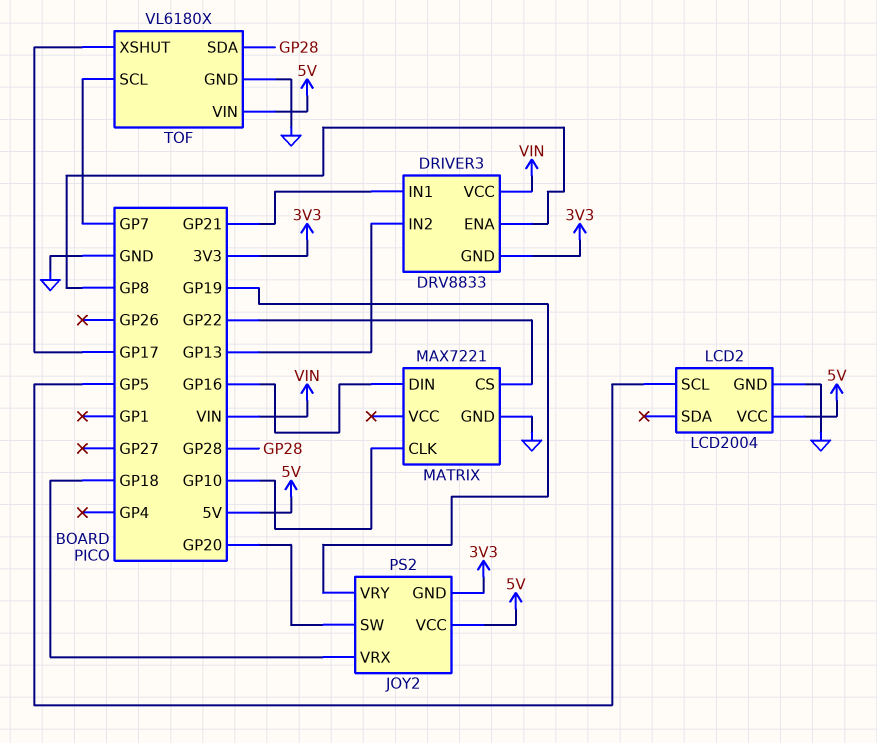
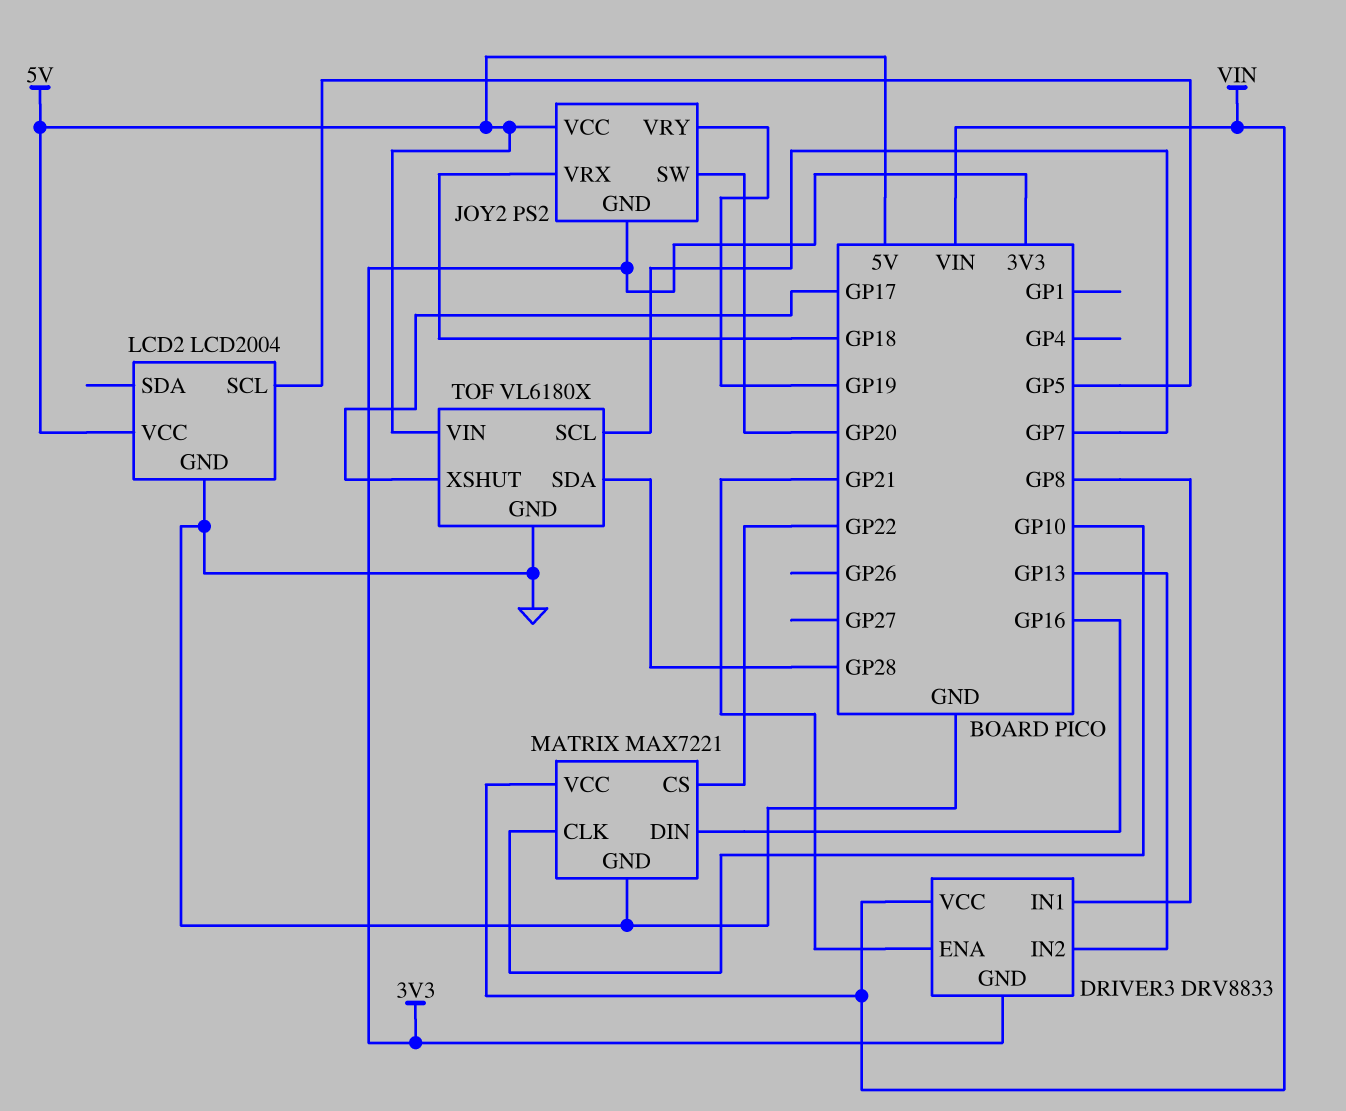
DRIVER3 pin ENA: GP8 -> GP21
DRIVER3 pin IN1: GP21 -> GP8
MATRIX pin VCC: none -> VIN

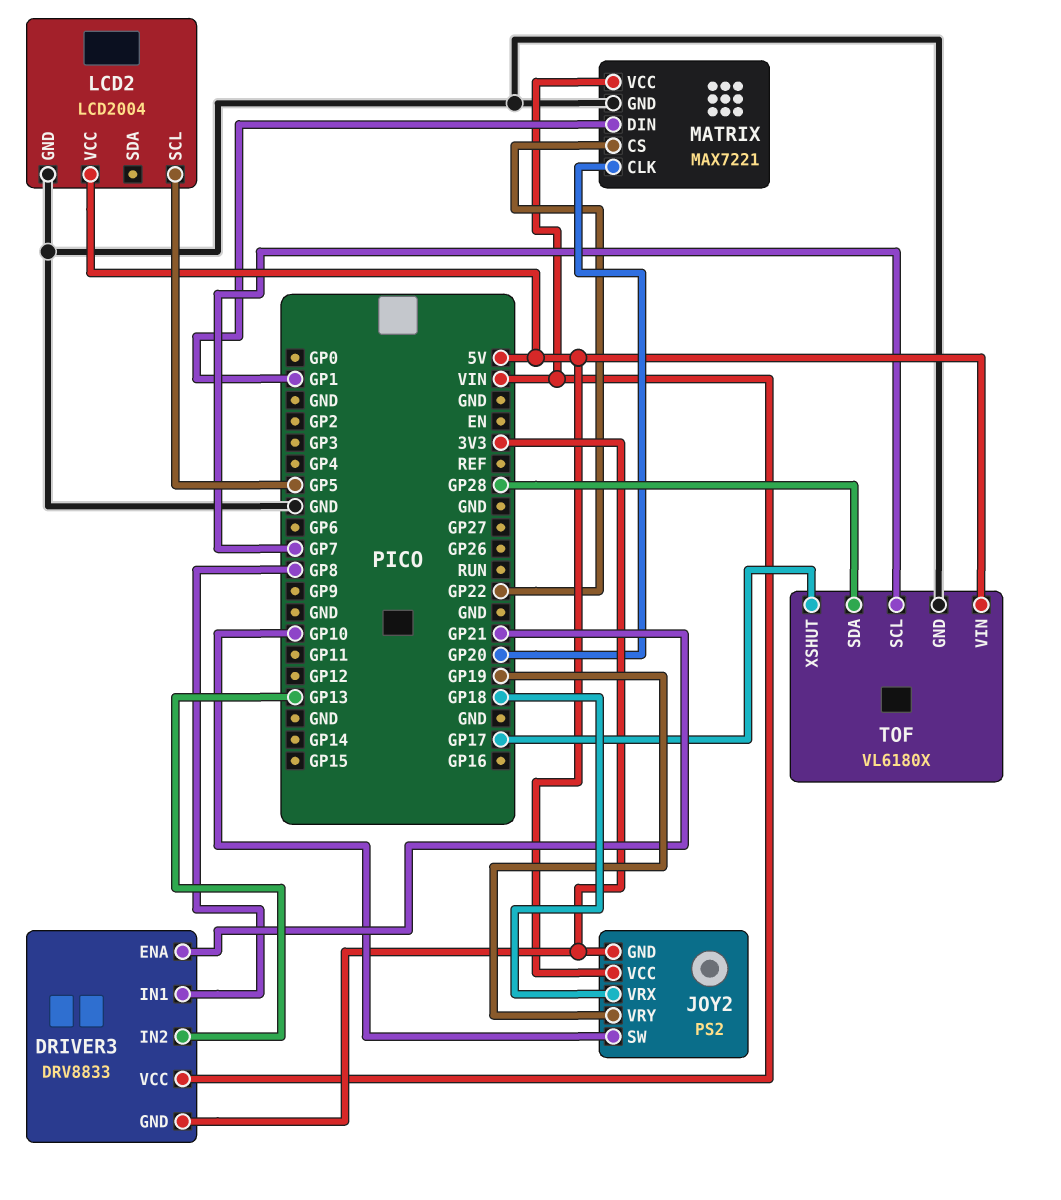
JOY2 pin SW: GP20 -> GP10
MATRIX pin CLK: GP10 -> GP20
MATRIX pin DIN: GP16 -> GP1

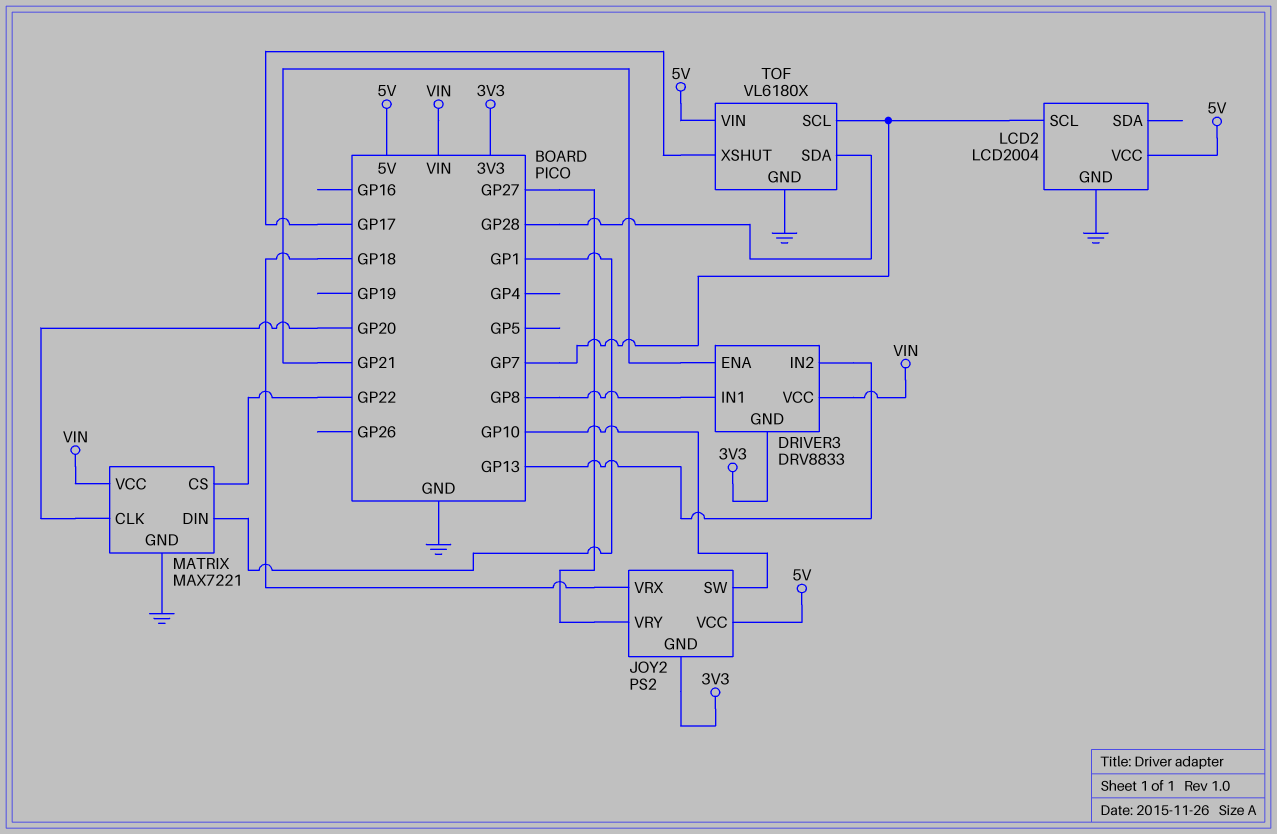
JOY2 pin VRY: GP19 -> GP27
LCD2 pin SCL: GP5 -> GP7

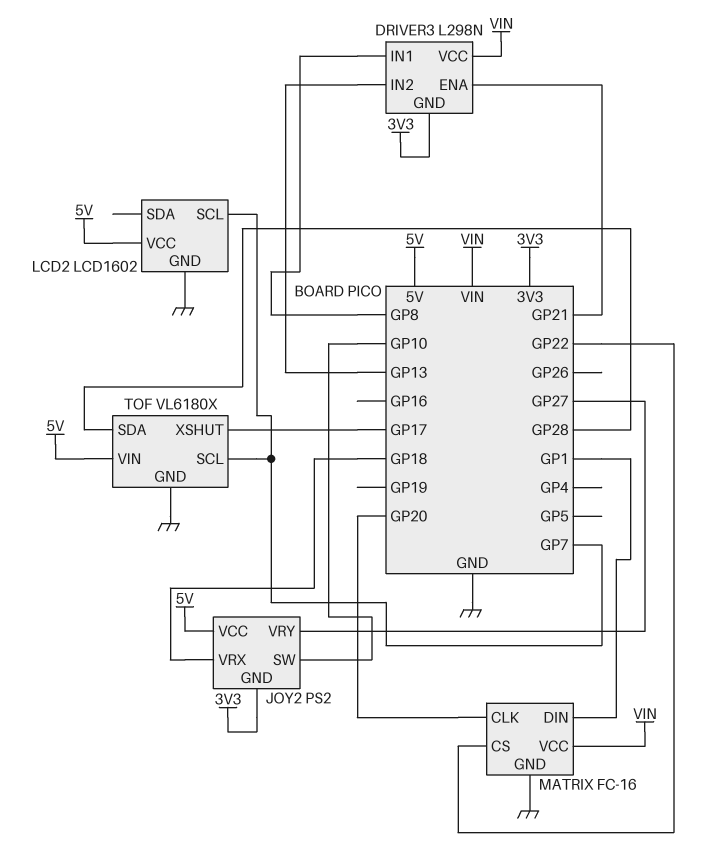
DRIVER3: DRV8833 -> L298N
LCD2: LCD2004 -> LCD1602
MATRIX: MAX7221 -> FC-16

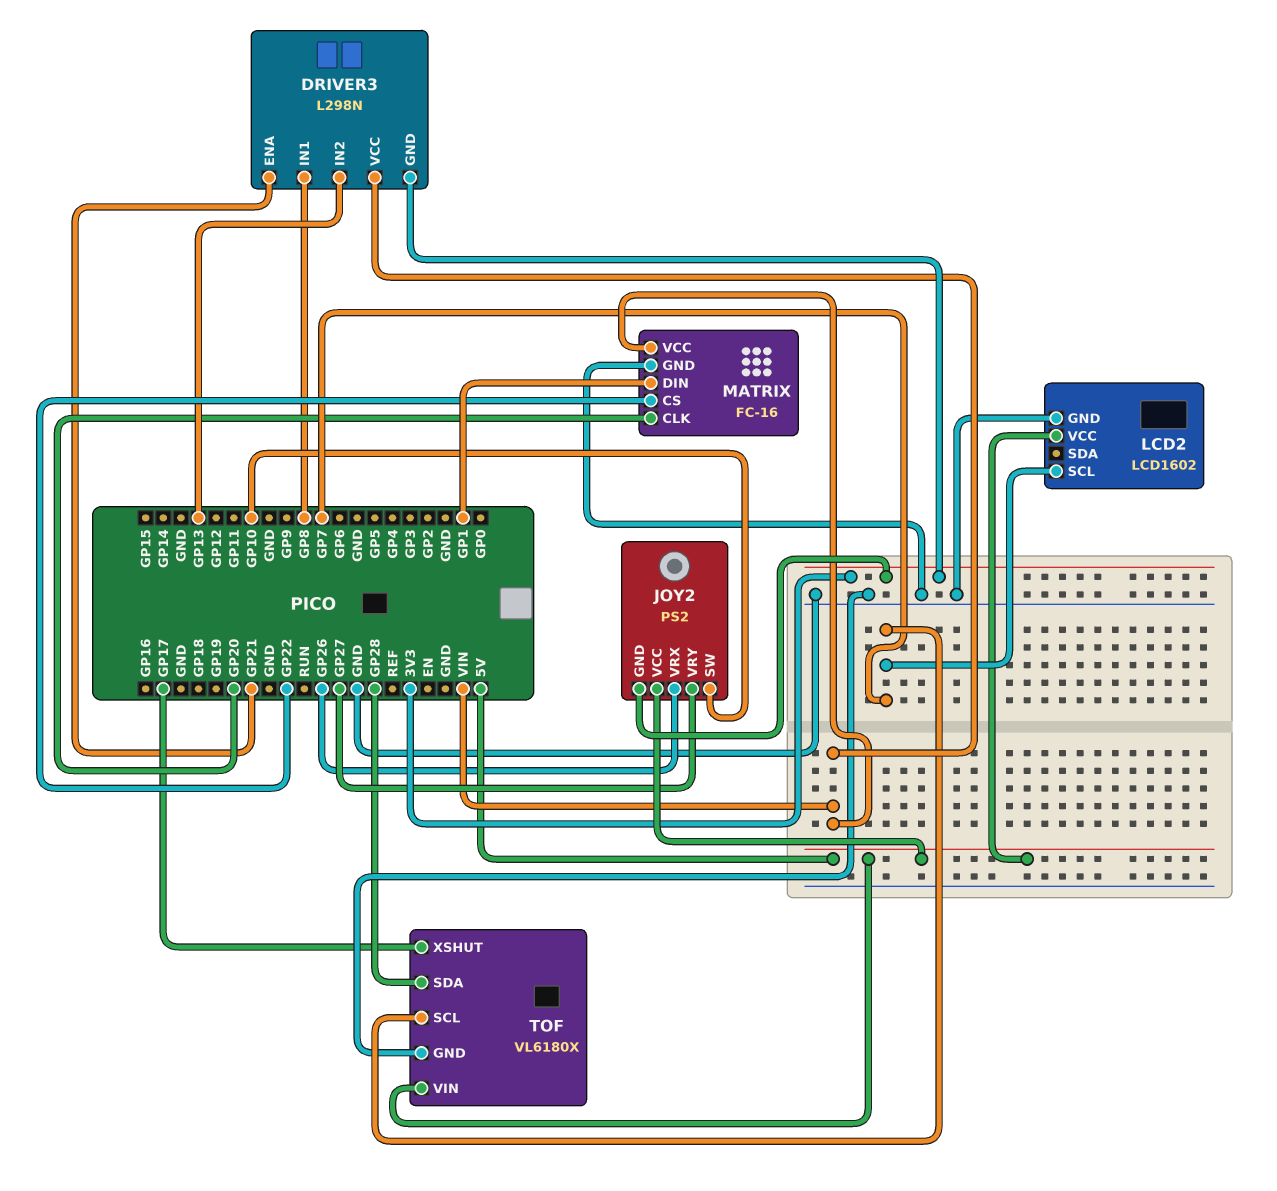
JOY2 pin VRX: GP18 -> GP26

